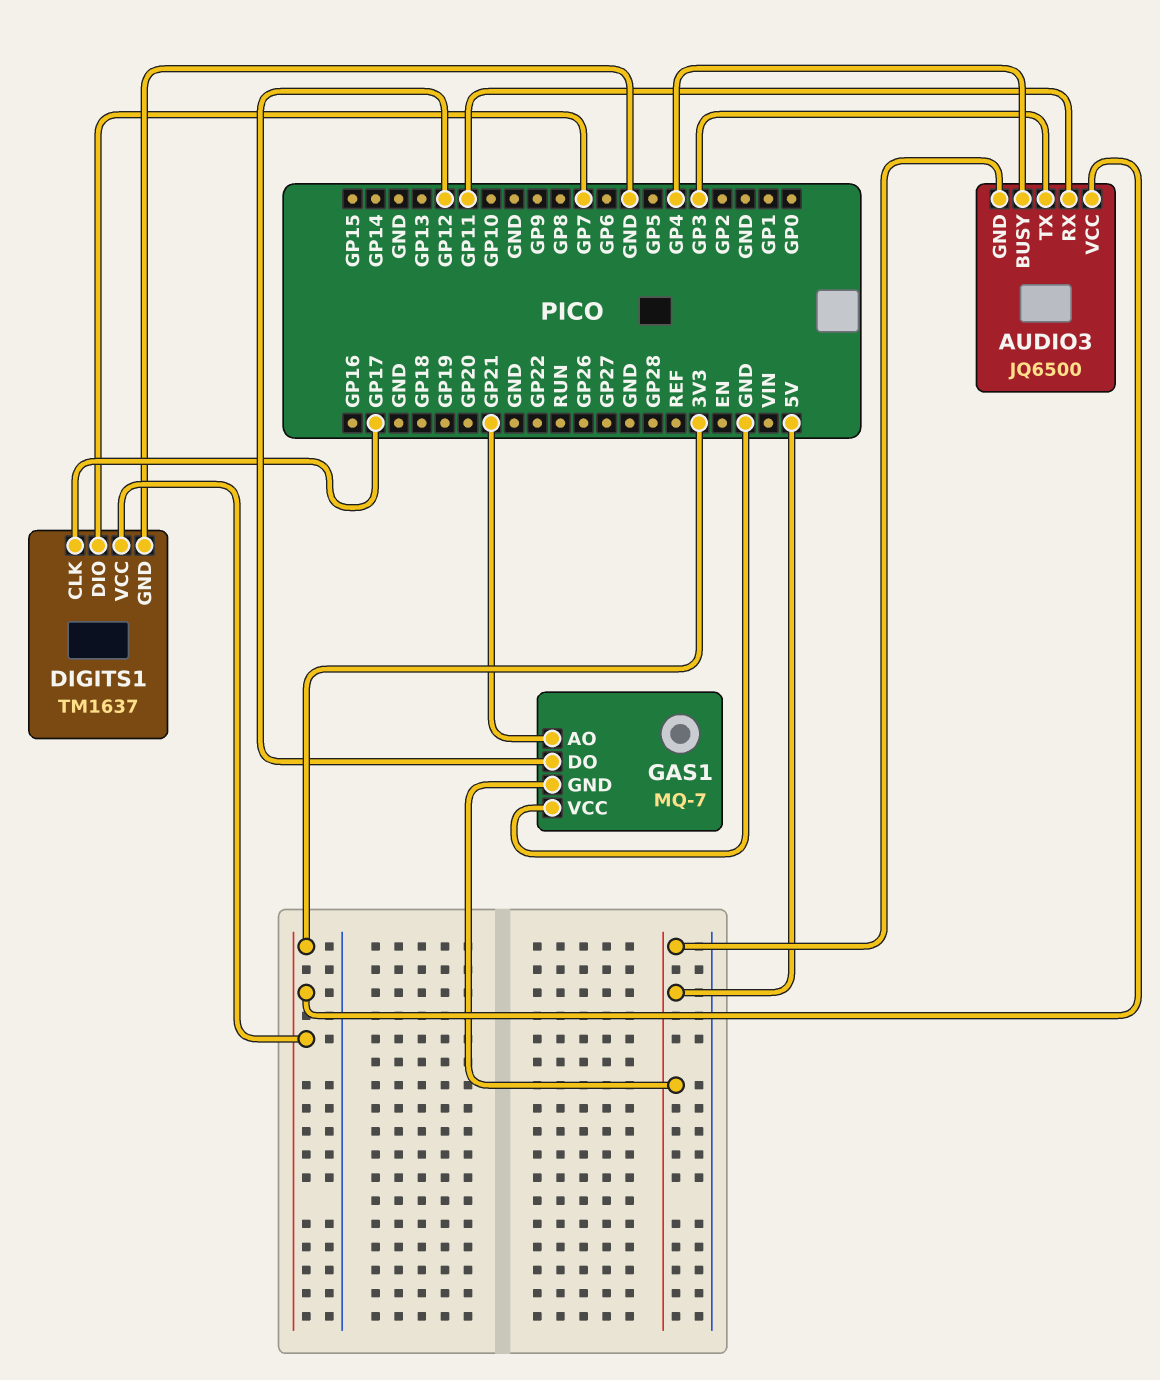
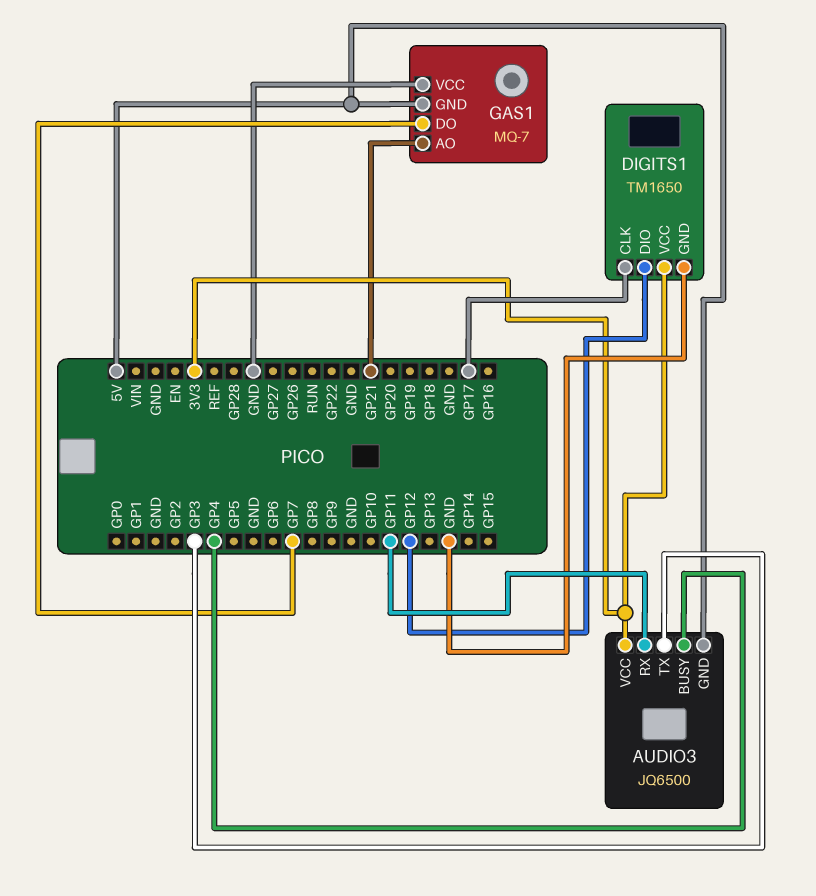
DIGITS1: TM1637 -> TM1650
DIGITS1 pin DIO: GP7 -> GP12
GAS1 pin DO: GP12 -> GP7

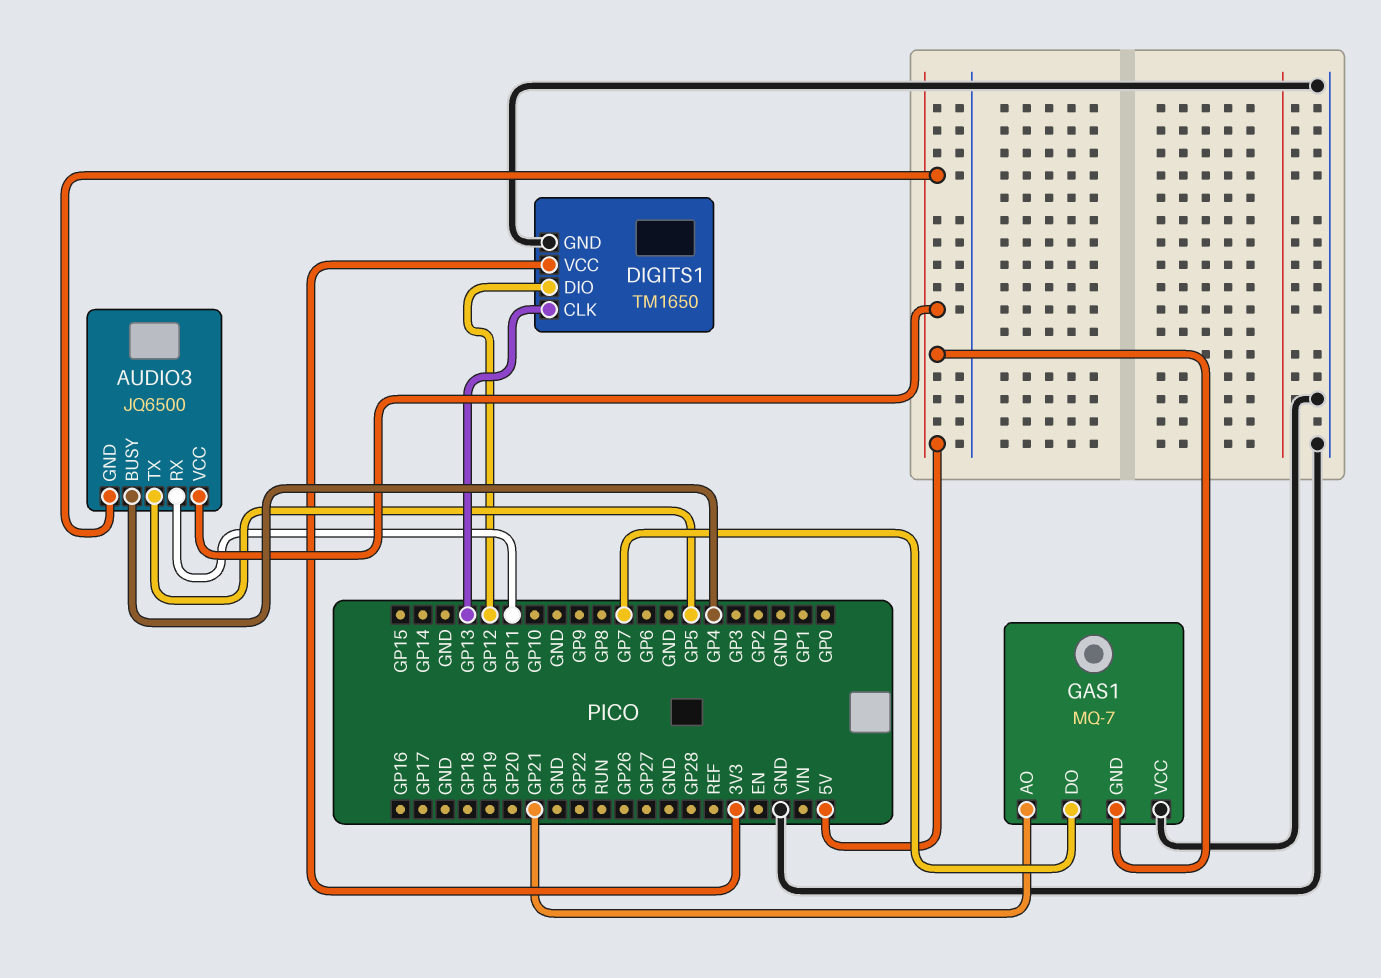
AUDIO3 pin TX: GP3 -> GP5
AUDIO3 pin VCC: 3V3 -> 5V
DIGITS1 pin CLK: GP17 -> GP13

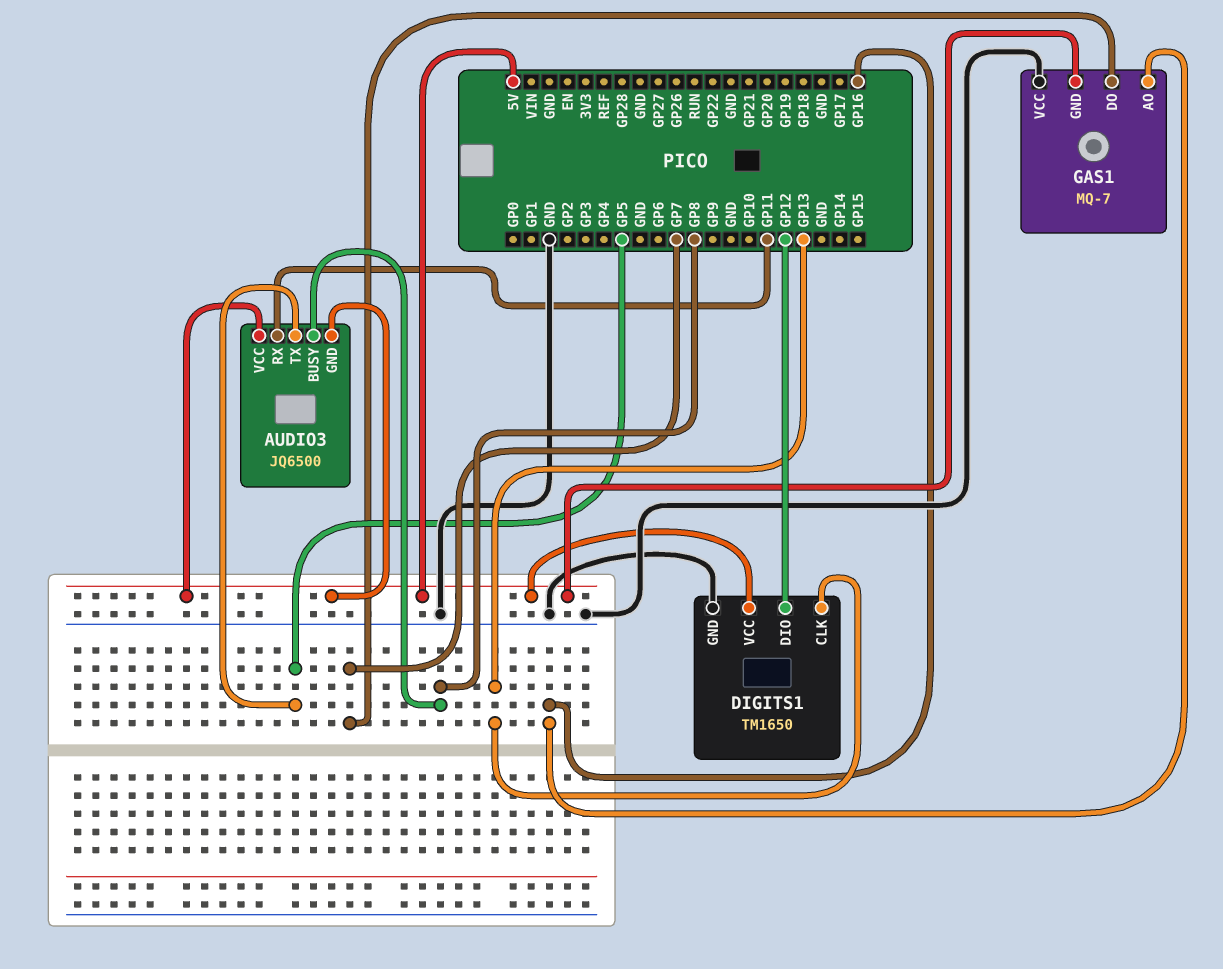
AUDIO3 pin BUSY: GP4 -> GP8
DIGITS1 pin VCC: 3V3 -> 5V
GAS1 pin AO: GP21 -> GP16

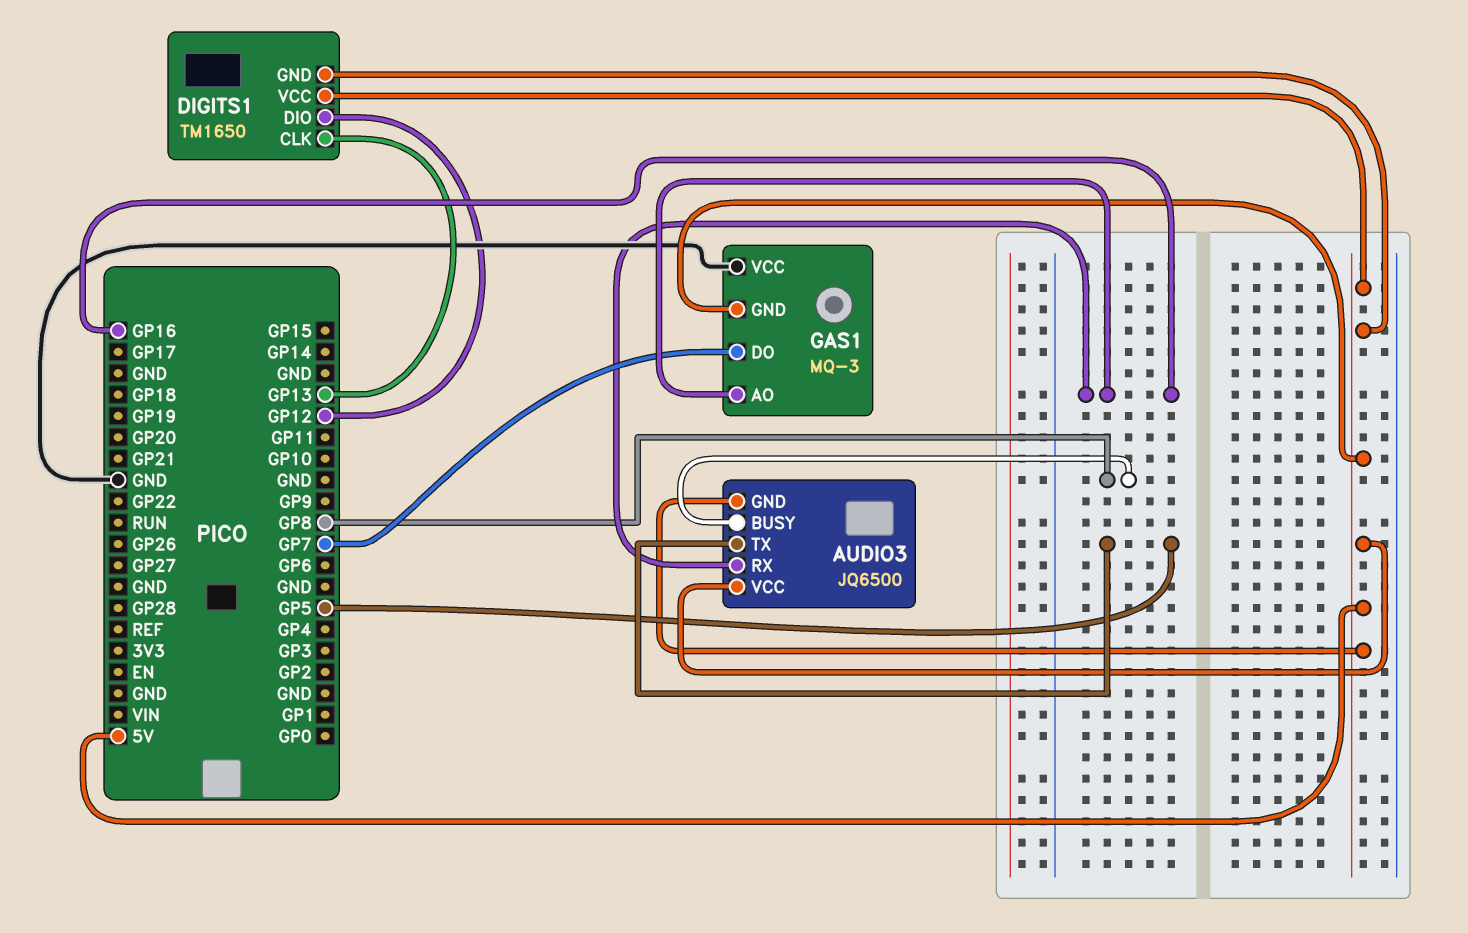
AUDIO3 pin RX: GP11 -> GP16
DIGITS1 pin GND: GND -> 5V
GAS1: MQ-7 -> MQ-3

